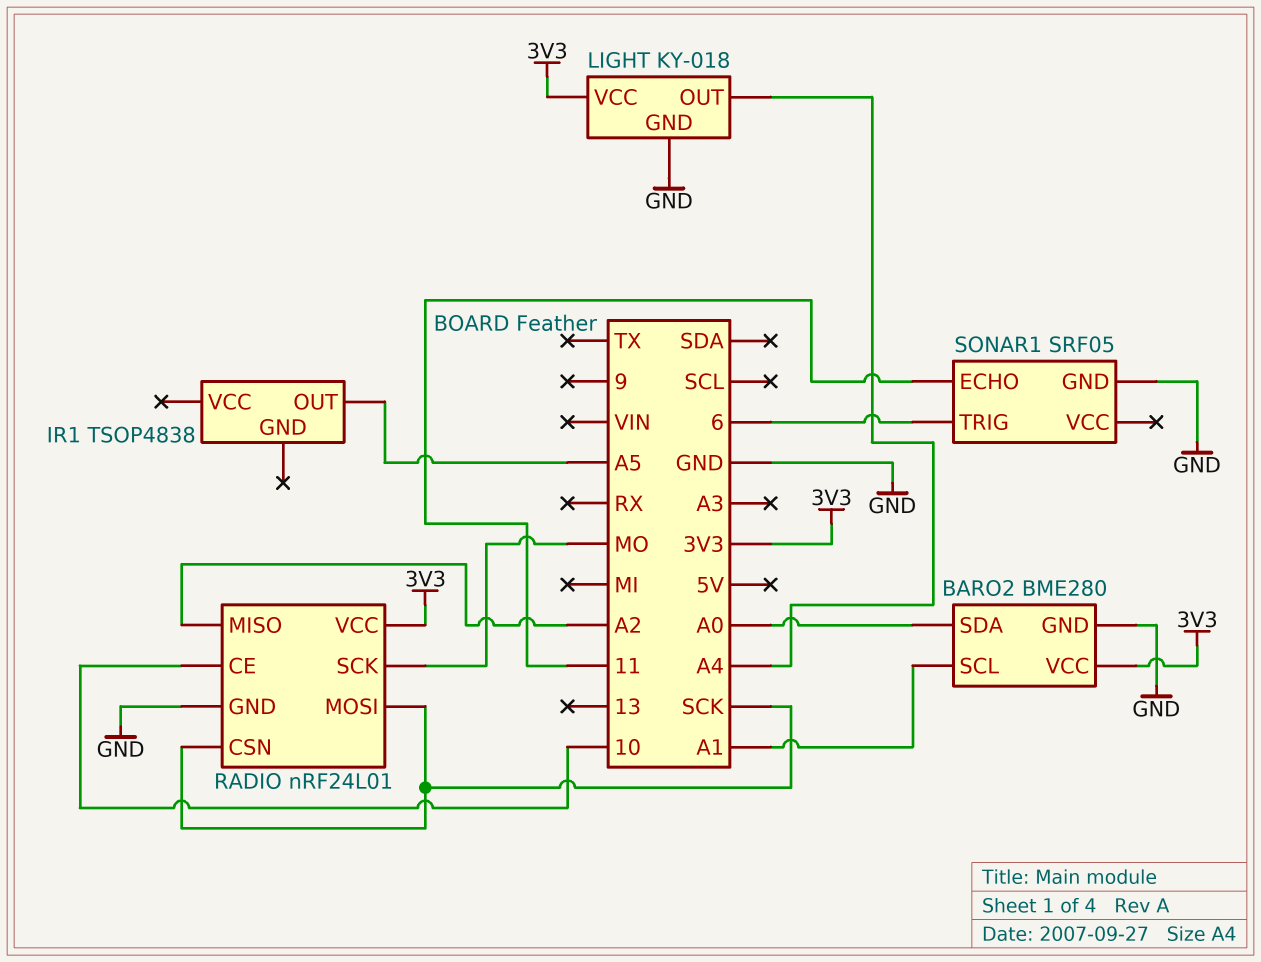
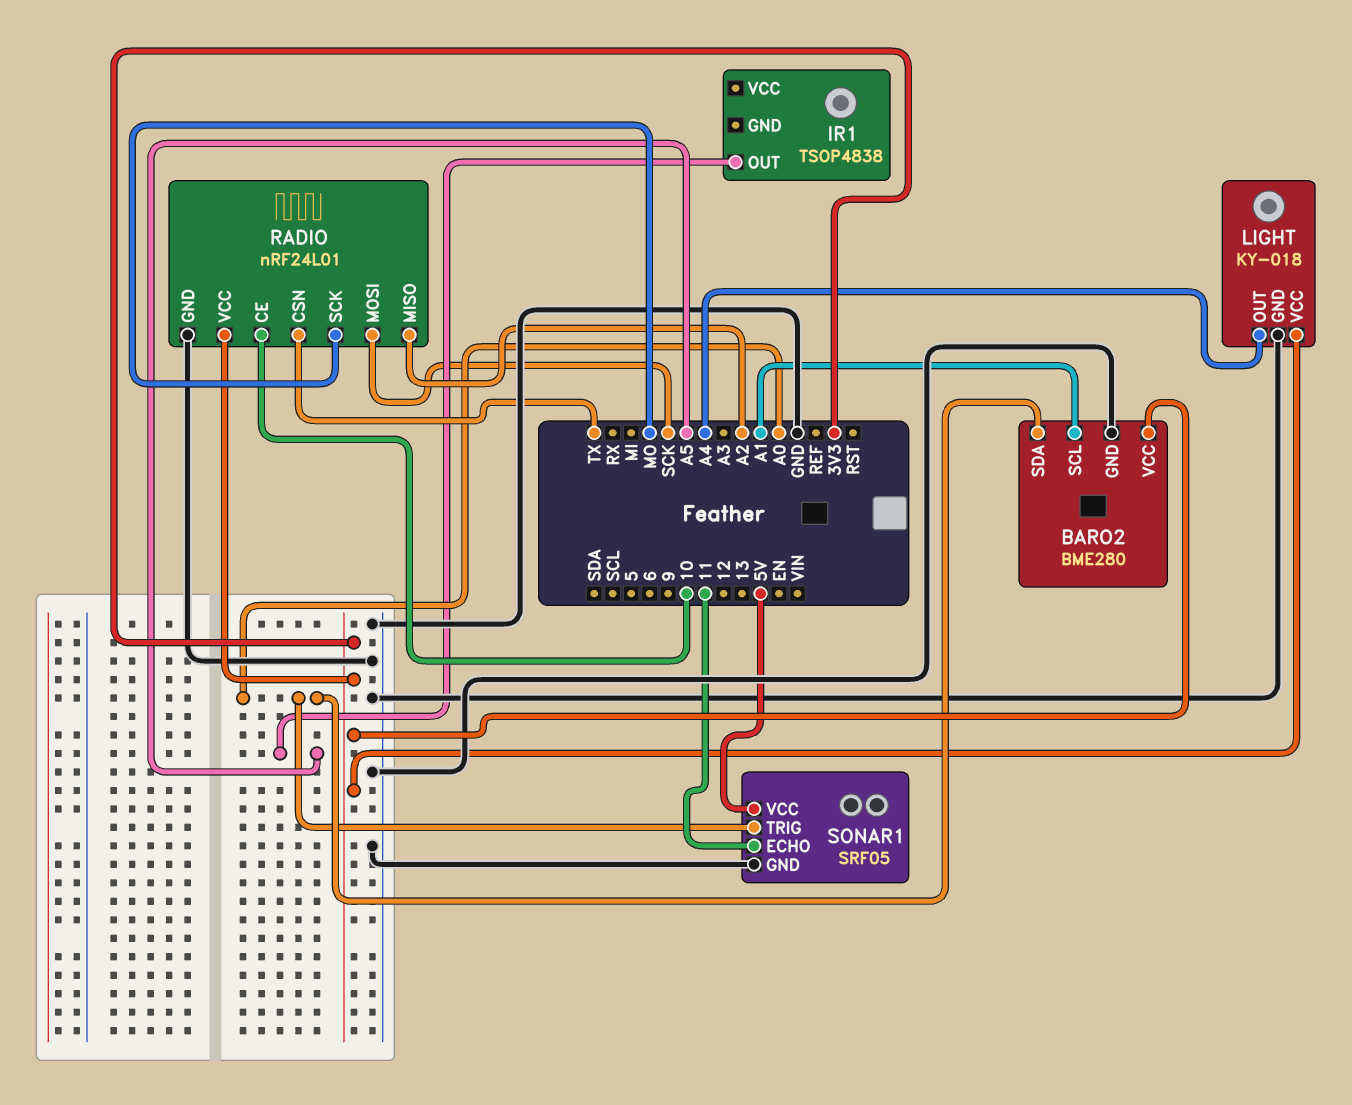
RADIO pin CSN: SCK -> TX
SONAR1 pin TRIG: 6 -> A0
SONAR1 pin VCC: none -> 5V

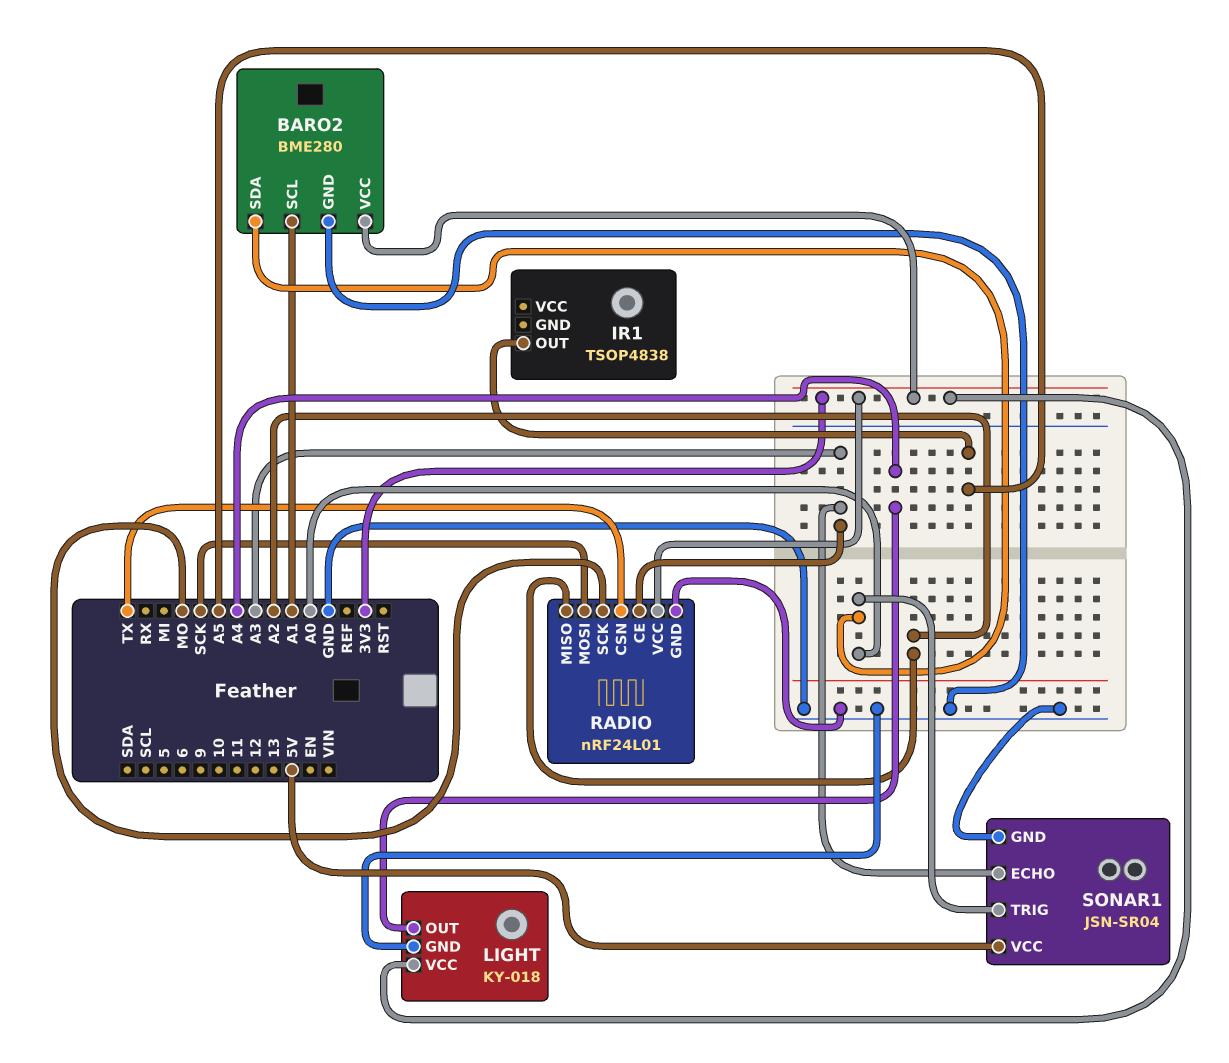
RADIO pin CE: 10 -> A3
SONAR1: SRF05 -> JSN-SR04
SONAR1 pin ECHO: 11 -> A3

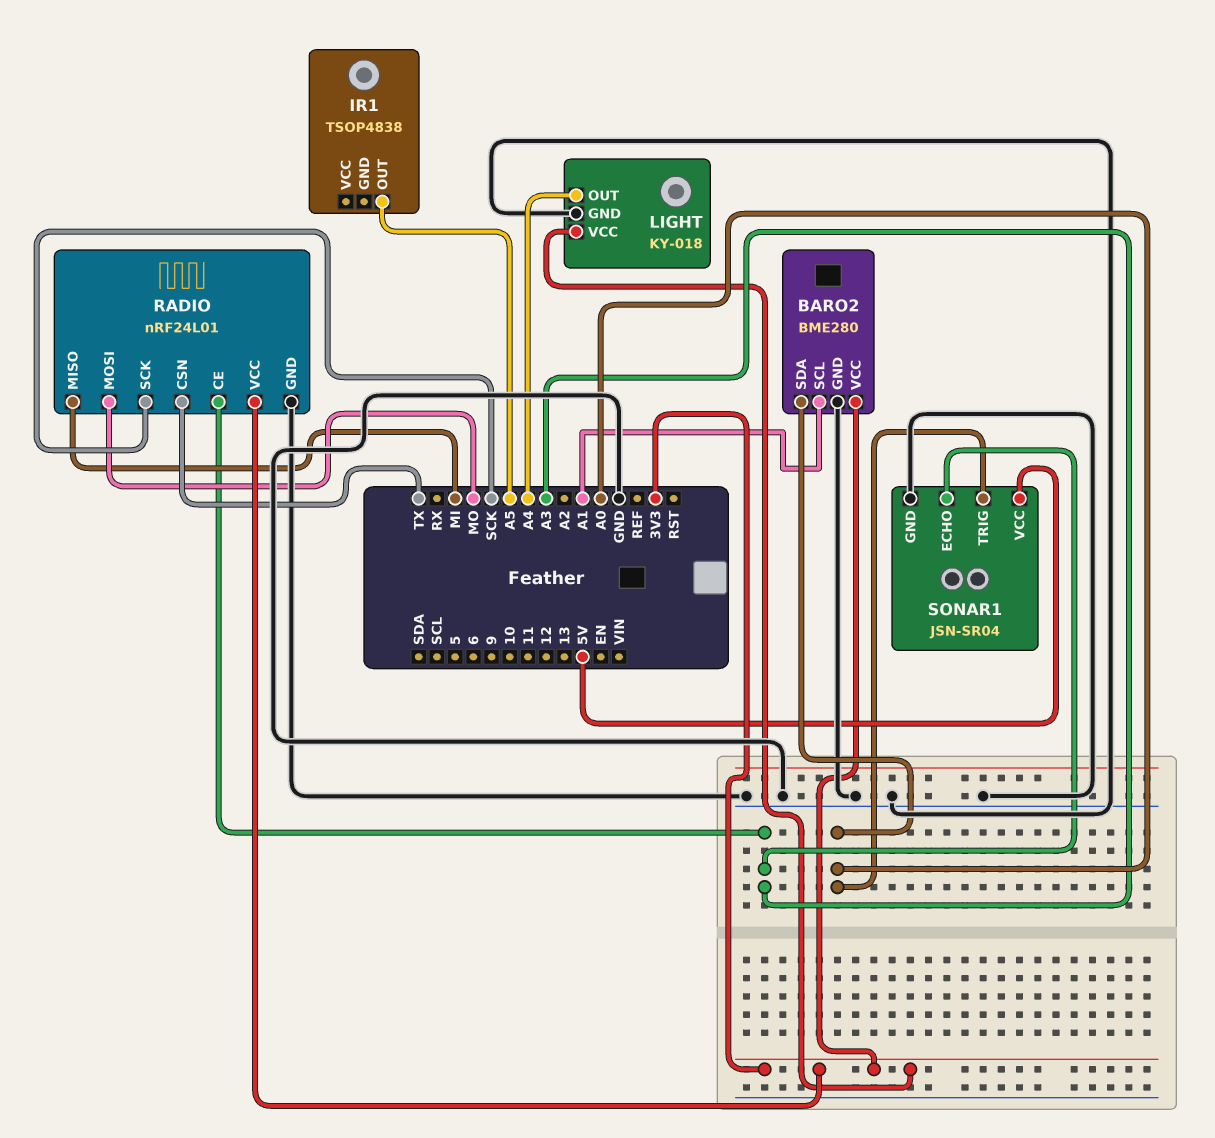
RADIO pin MISO: A2 -> MI
RADIO pin MOSI: SCK -> MO
RADIO pin SCK: MO -> SCK

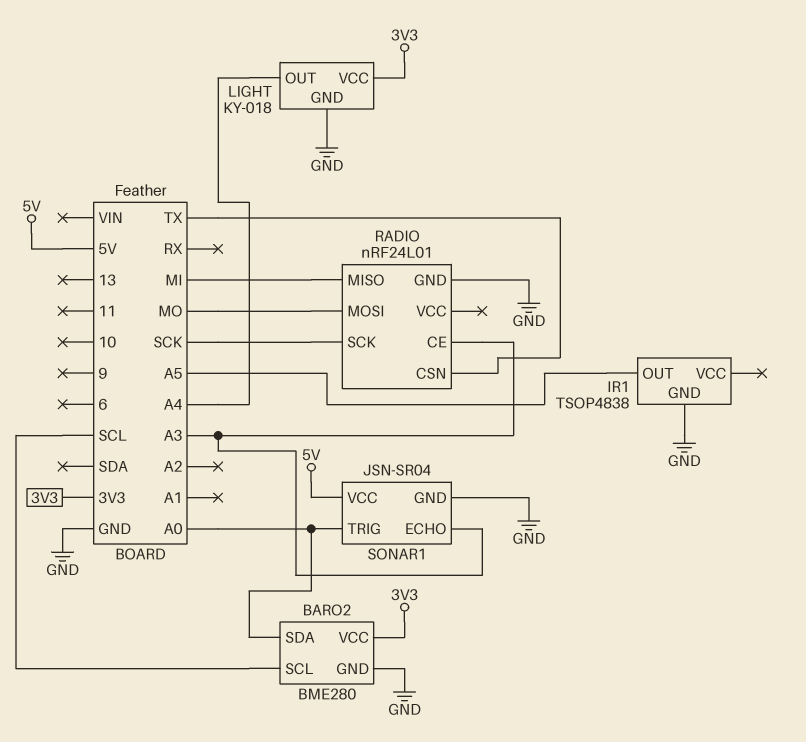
BARO2 pin SCL: A1 -> SCL
IR1 pin GND: none -> GND
RADIO pin VCC: 3V3 -> none

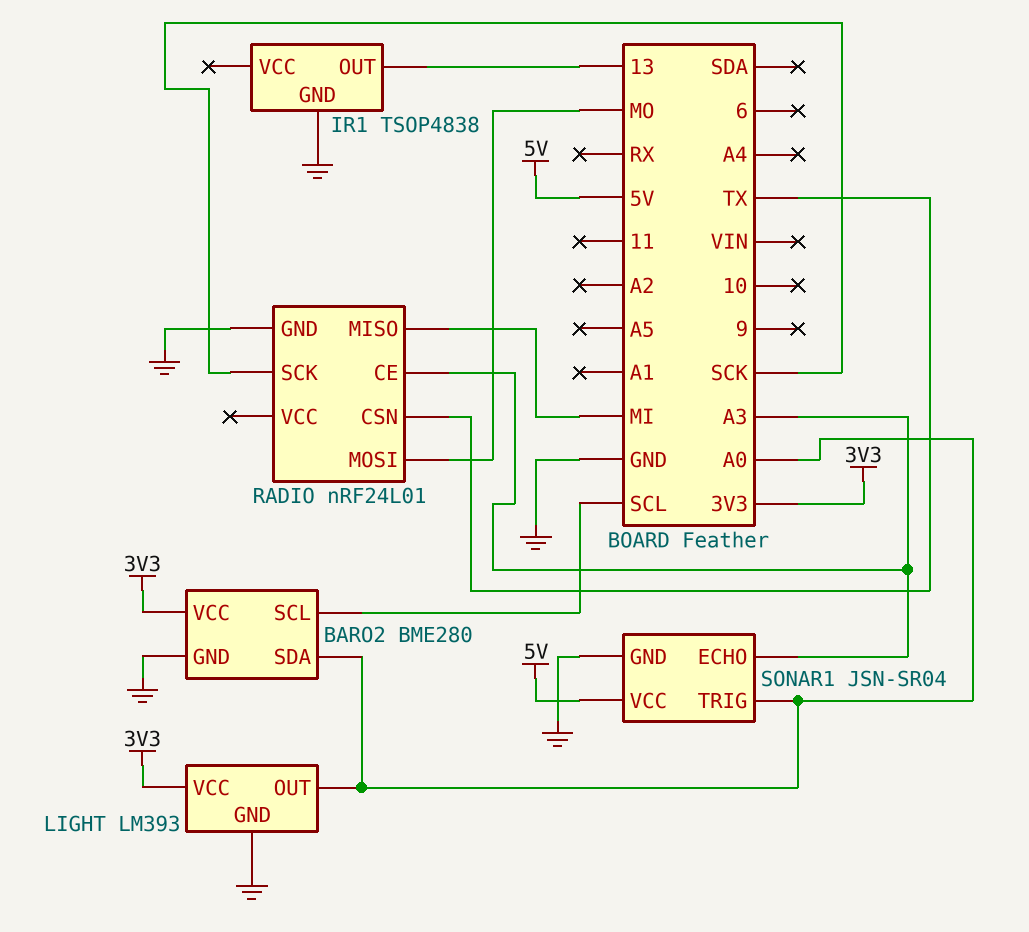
IR1 pin OUT: A5 -> 13
LIGHT: KY-018 -> LM393
LIGHT pin OUT: A4 -> A0

